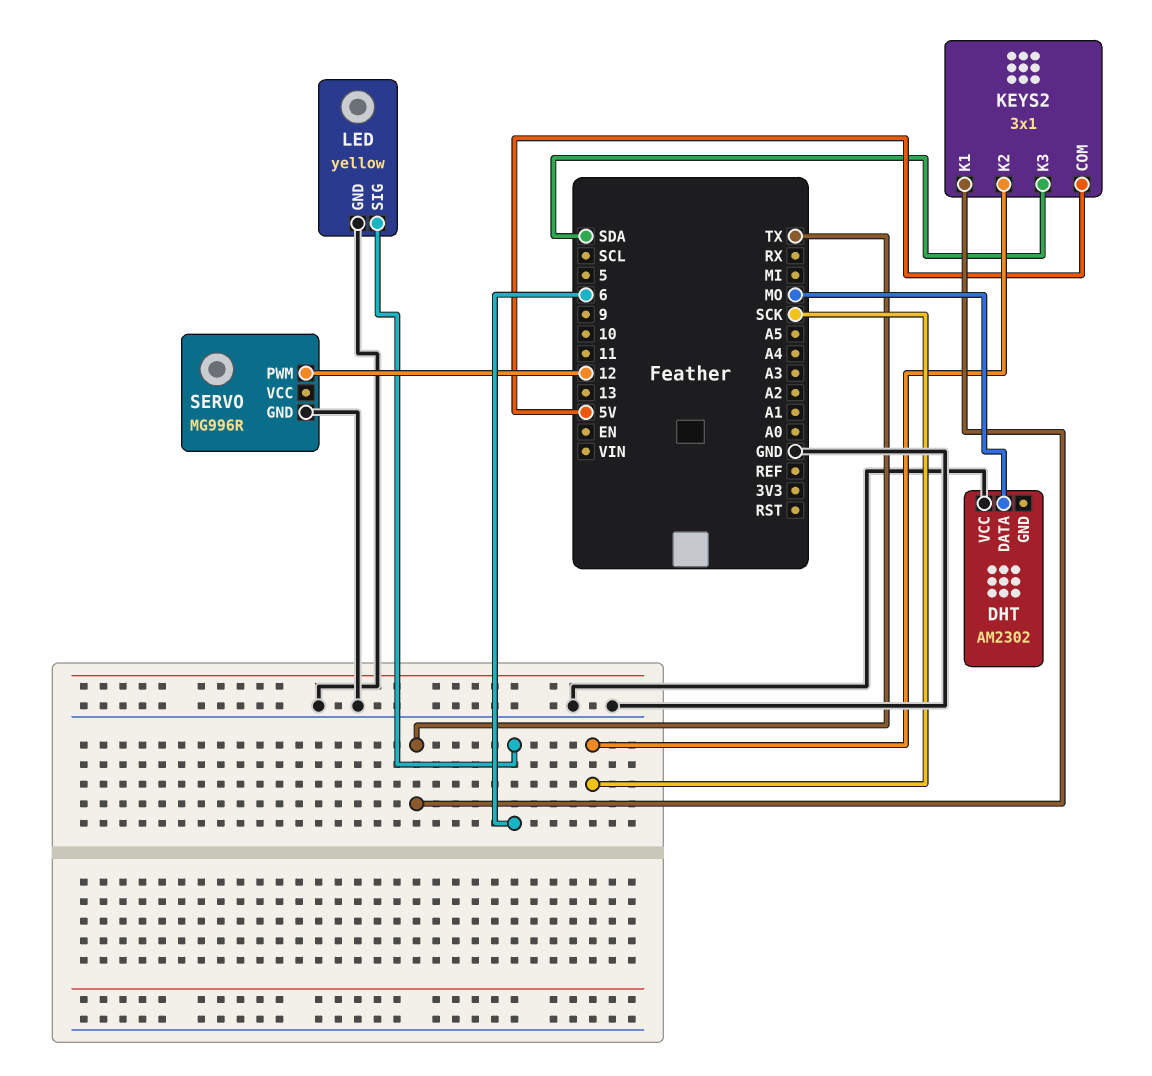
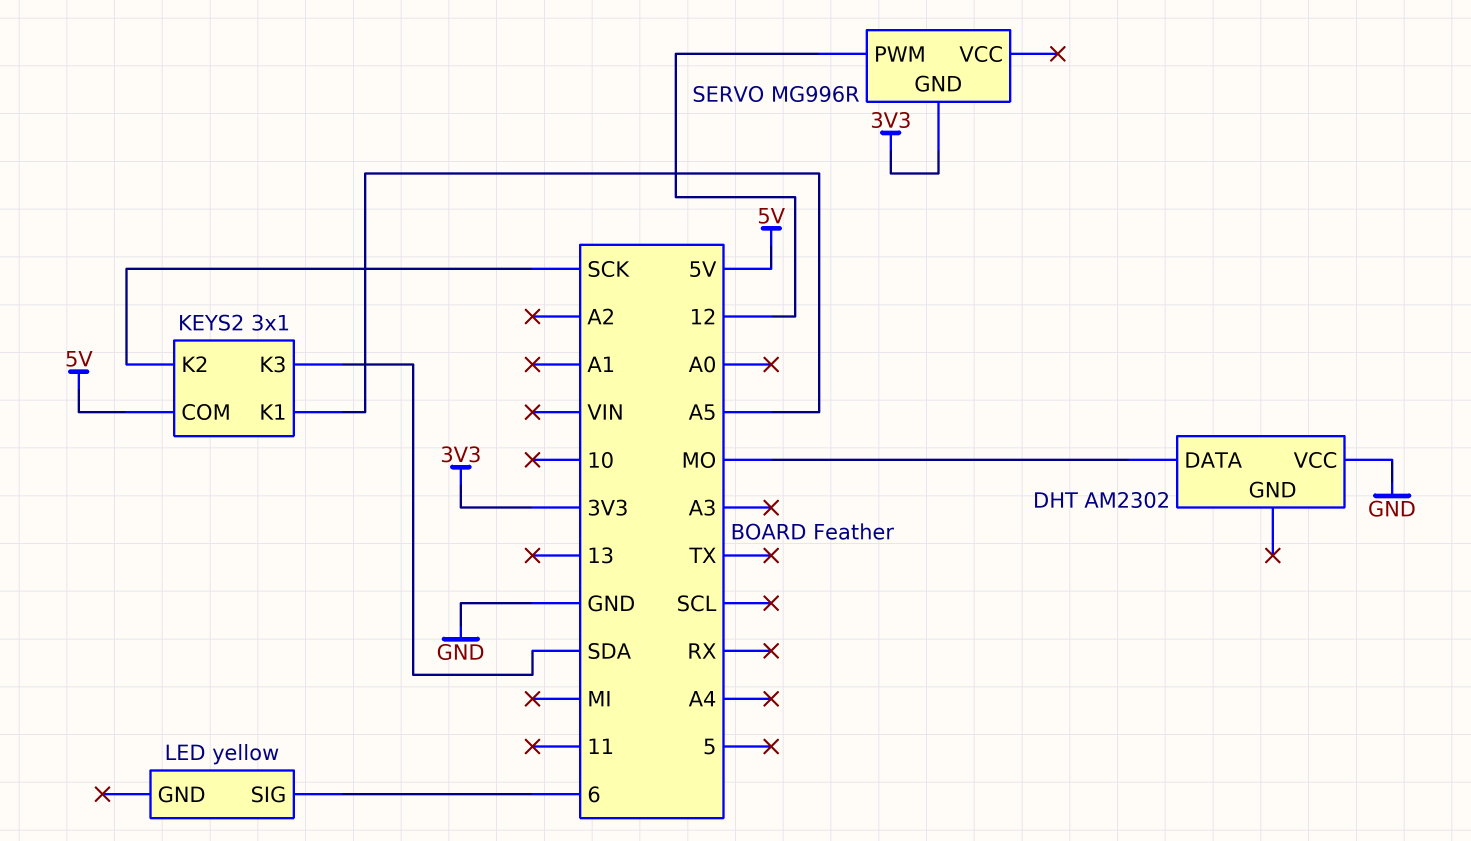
KEYS2 pin K1: TX -> A5
LED pin GND: GND -> none
SERVO pin GND: GND -> 3V3

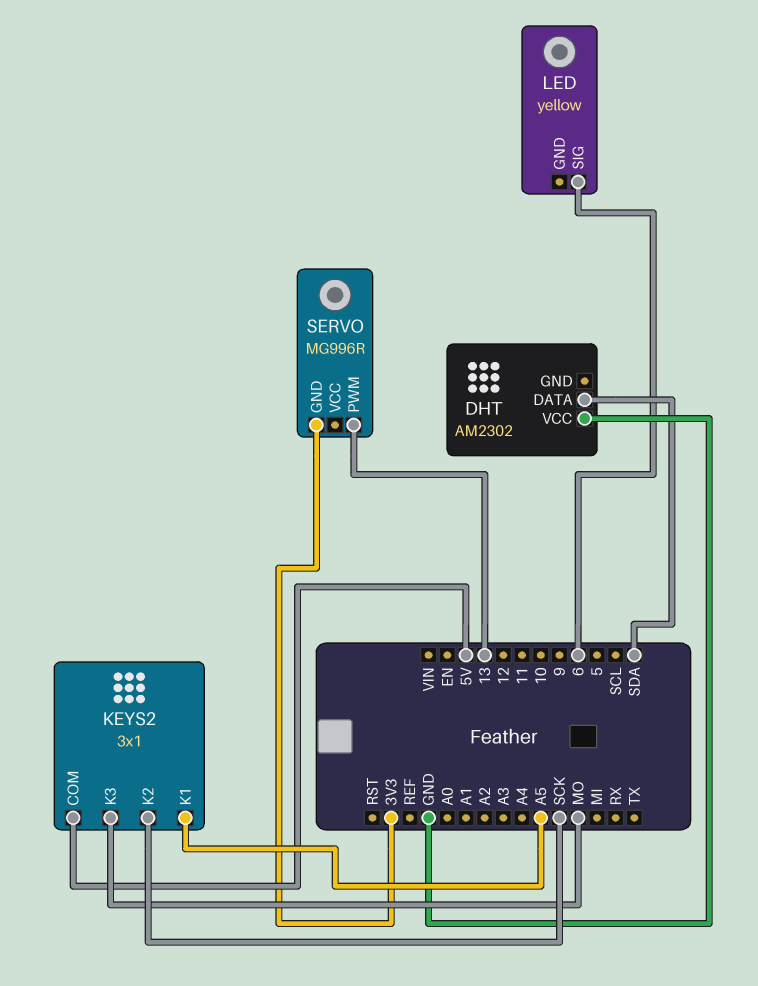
DHT pin DATA: MO -> SDA
KEYS2 pin K3: SDA -> MO
SERVO pin PWM: 12 -> 13

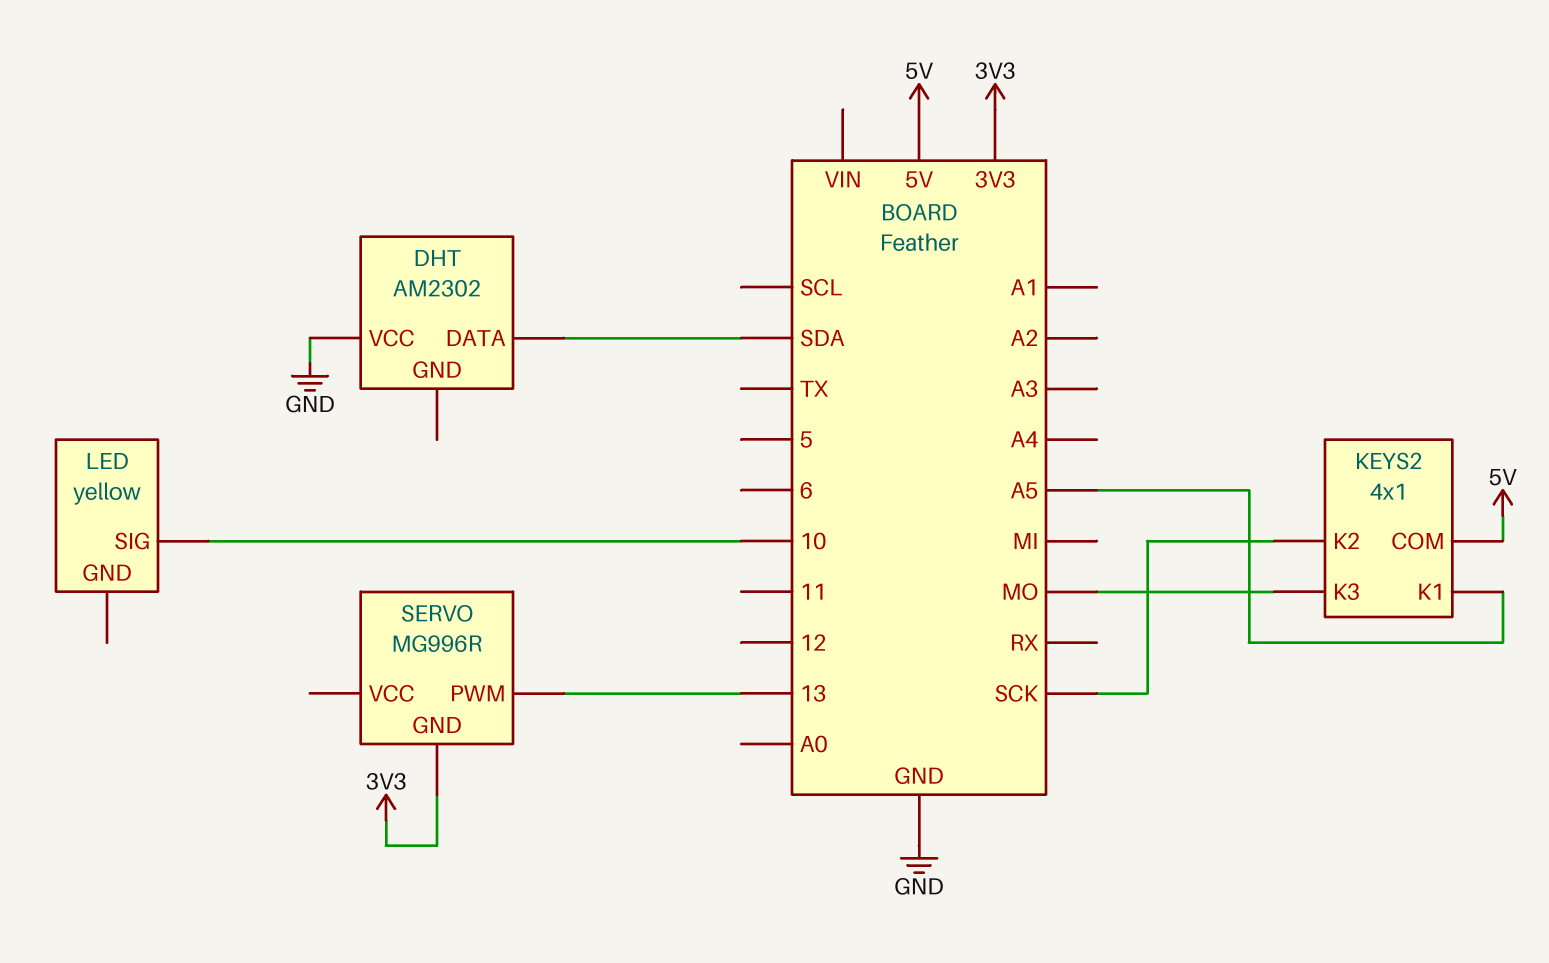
KEYS2: 3x1 -> 4x1
LED pin SIG: 6 -> 10

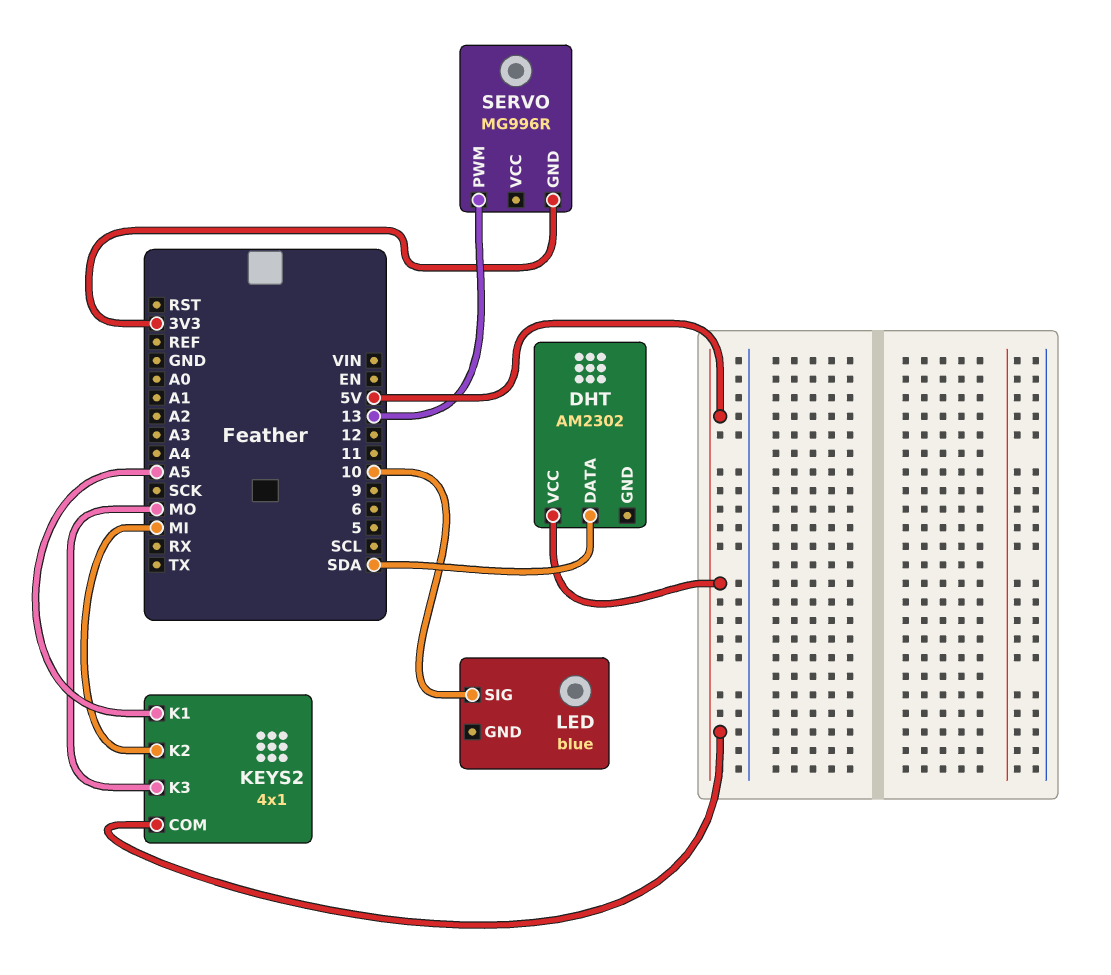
DHT pin VCC: GND -> 5V
KEYS2 pin K2: SCK -> MI
LED: yellow -> blue

